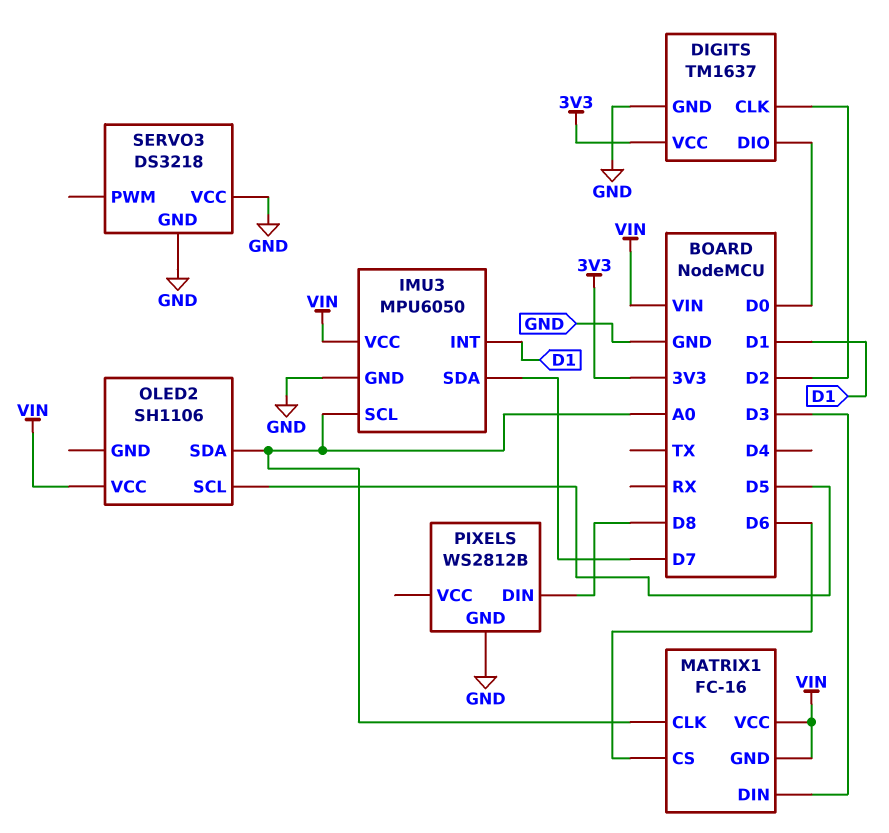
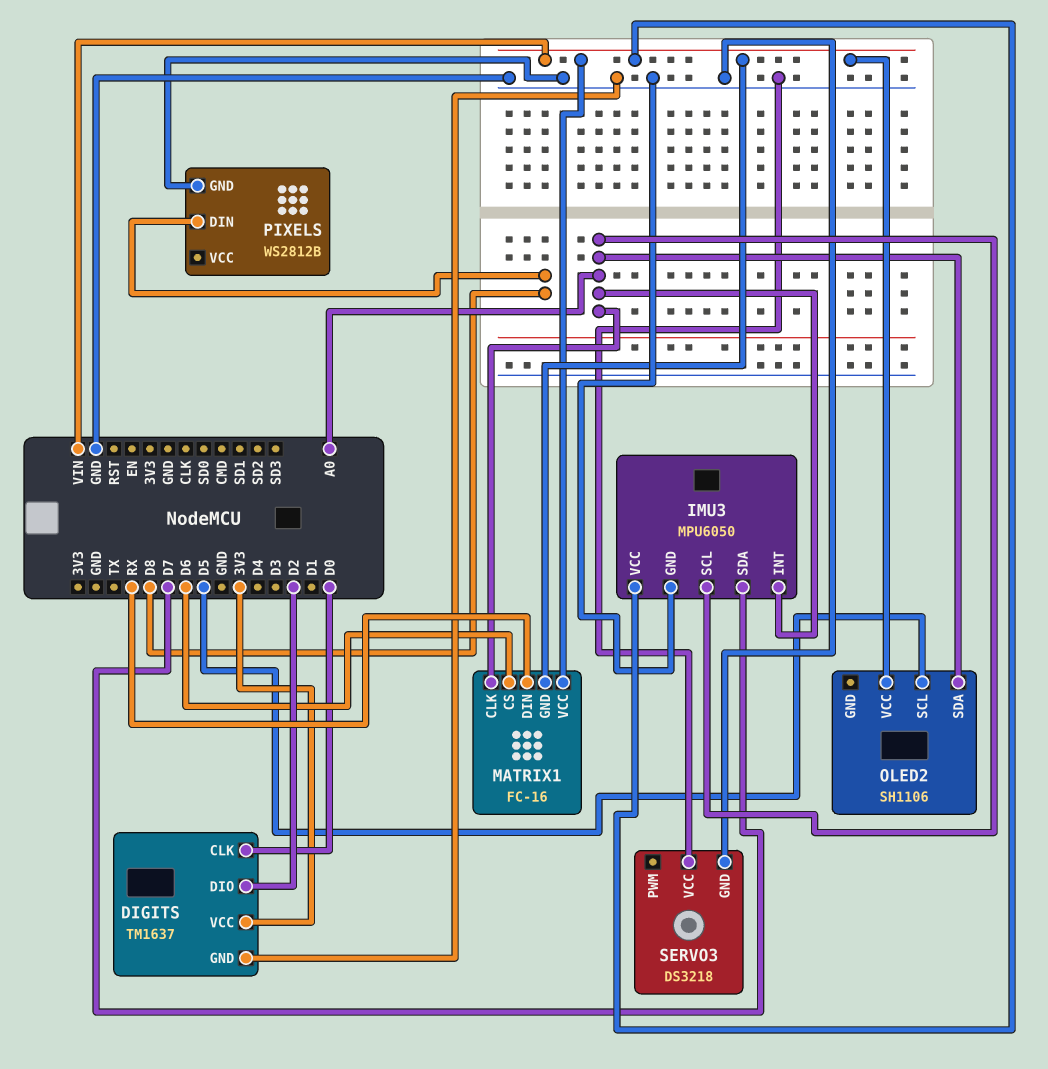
DIGITS pin CLK: D2 -> D0
DIGITS pin DIO: D0 -> D2
IMU3 pin INT: D1 -> A0
MATRIX1 pin DIN: D3 -> RX

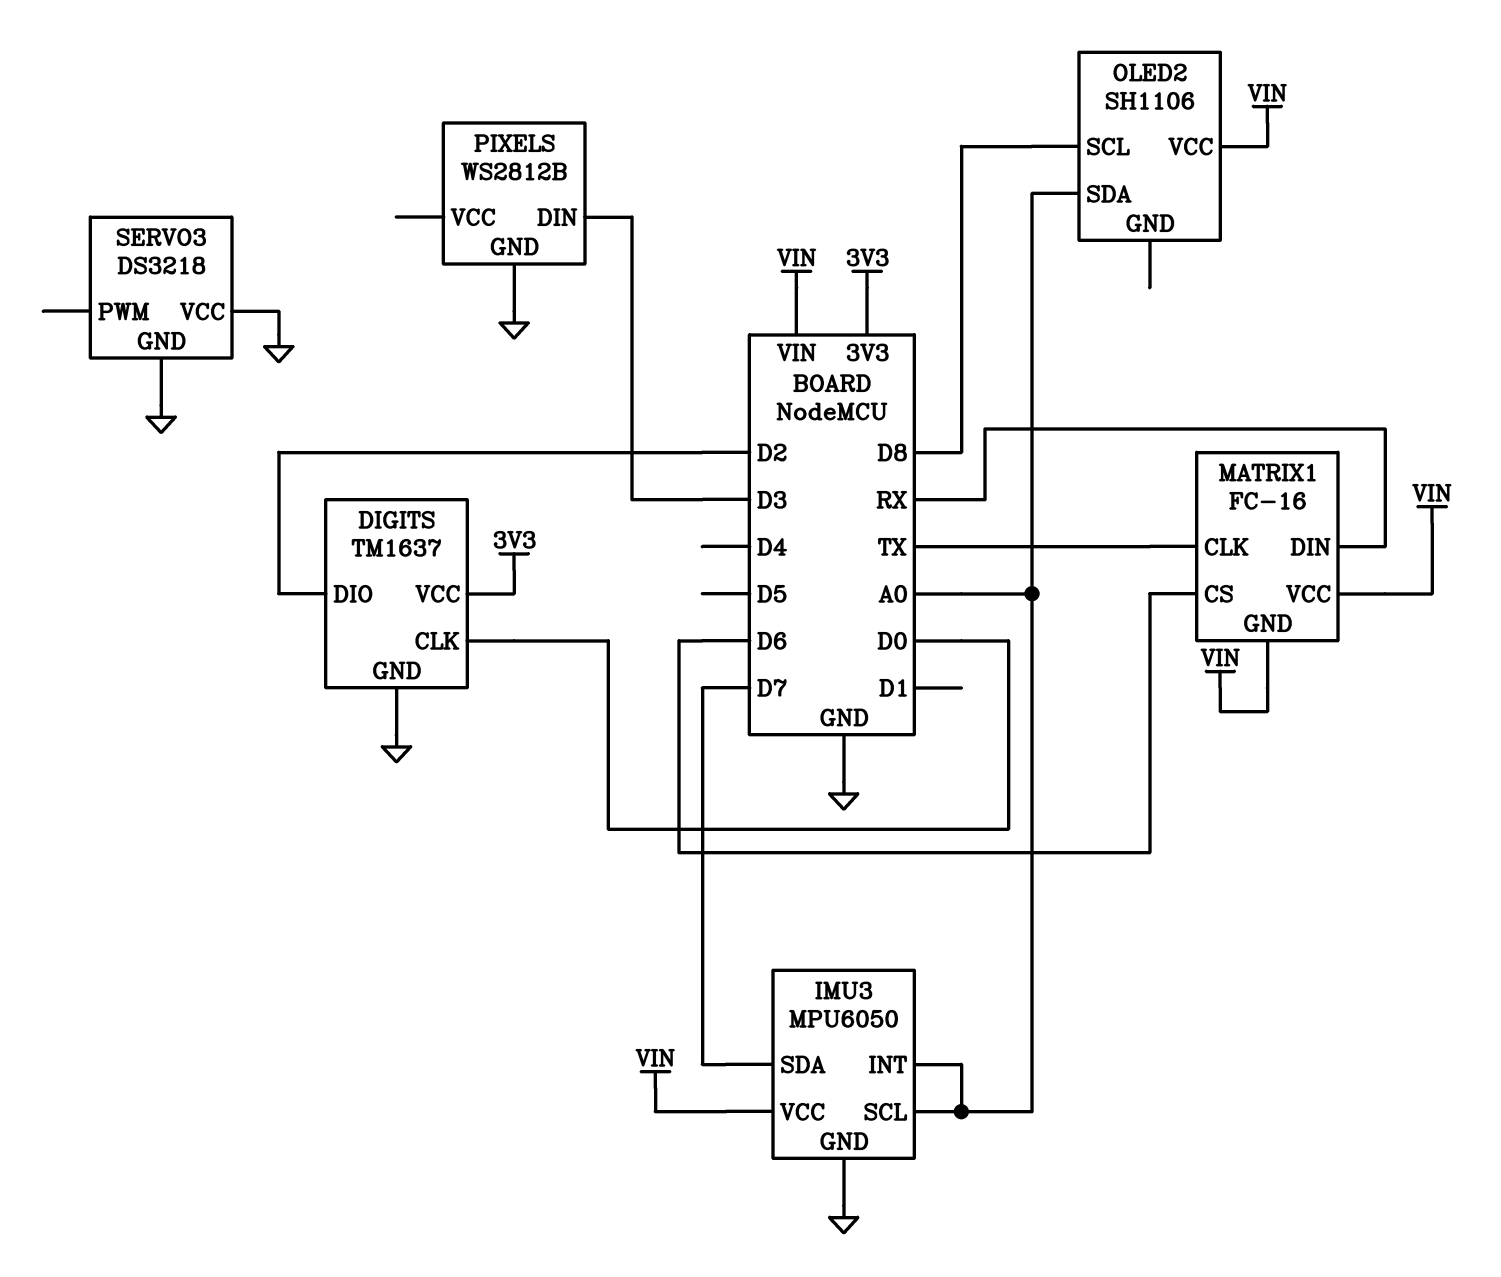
MATRIX1 pin CLK: A0 -> TX
OLED2 pin SCL: D5 -> D8
PIXELS pin DIN: D8 -> D3

